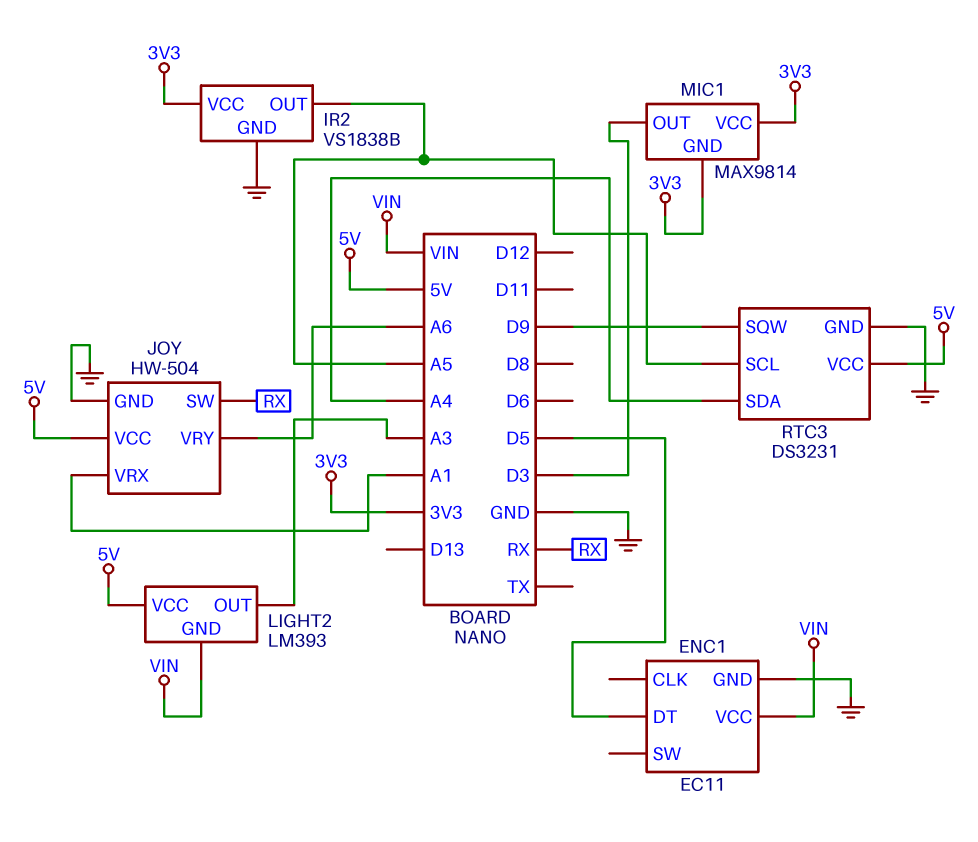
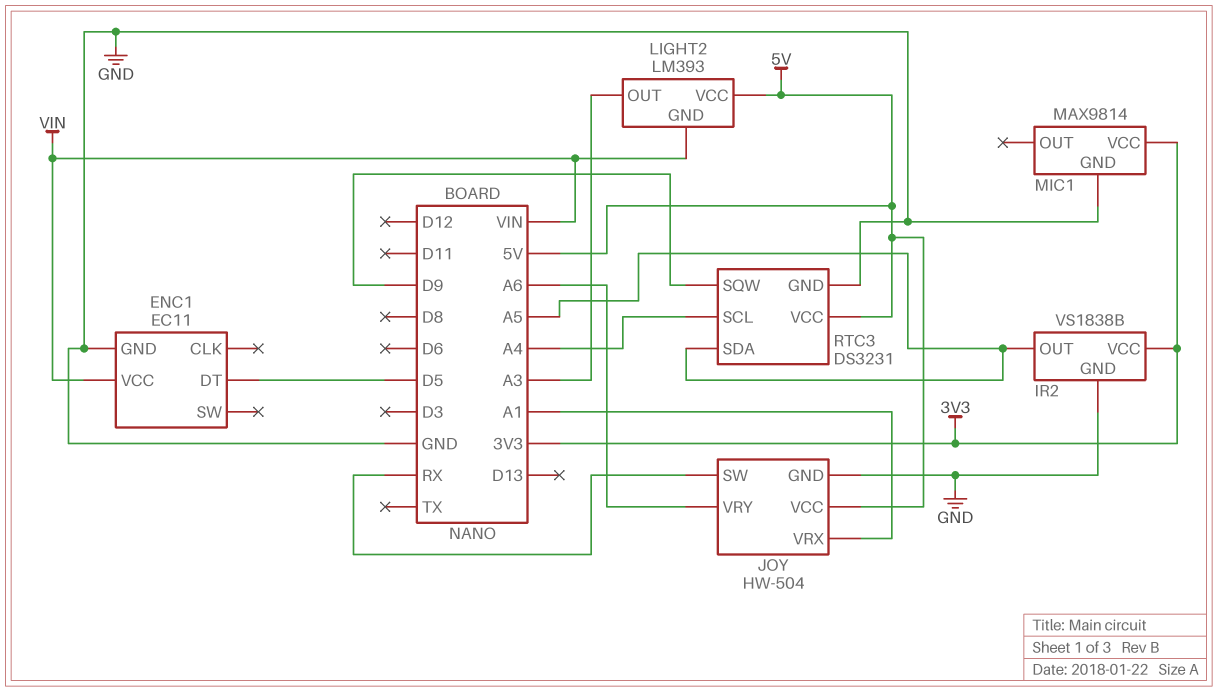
MIC1 pin GND: 3V3 -> GND
MIC1 pin OUT: D3 -> none
RTC3 pin SCL: A5 -> A4
RTC3 pin SDA: A4 -> A5

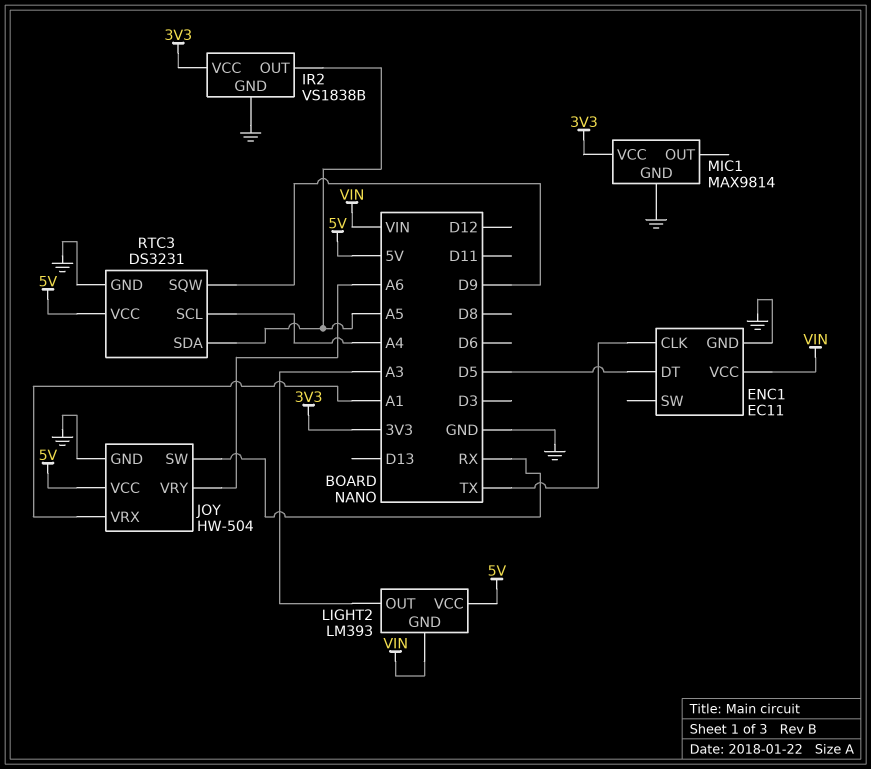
ENC1 pin CLK: none -> TX

